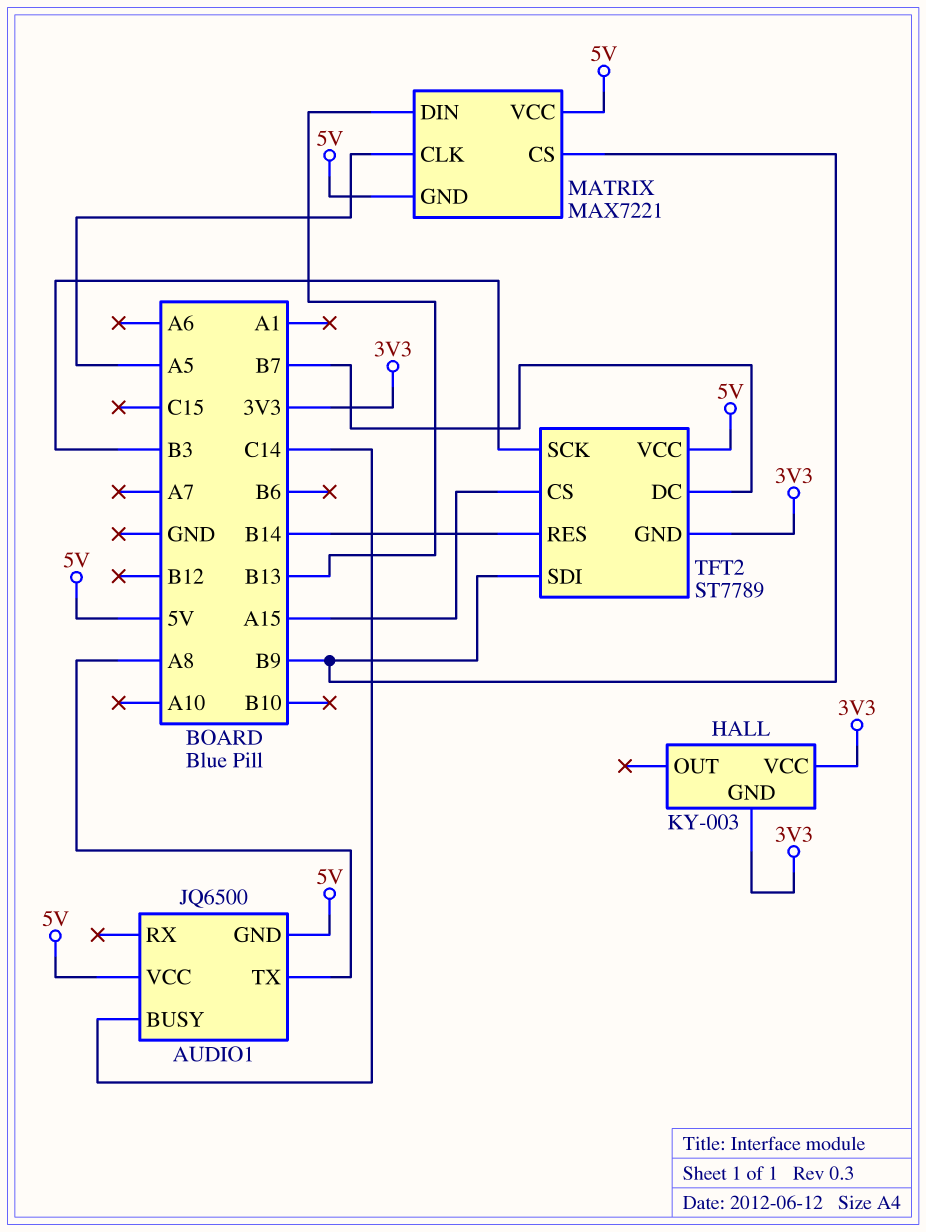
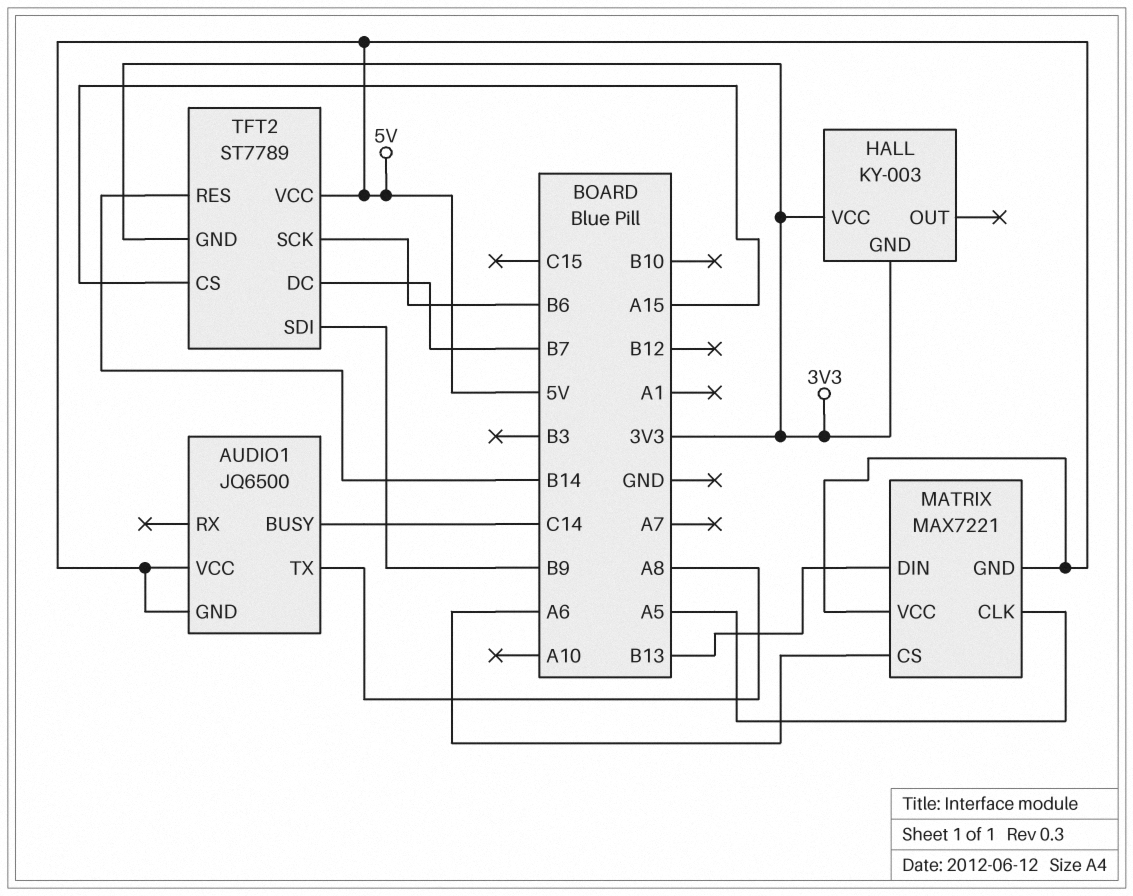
MATRIX pin CS: B9 -> A6
TFT2 pin SCK: B3 -> B6

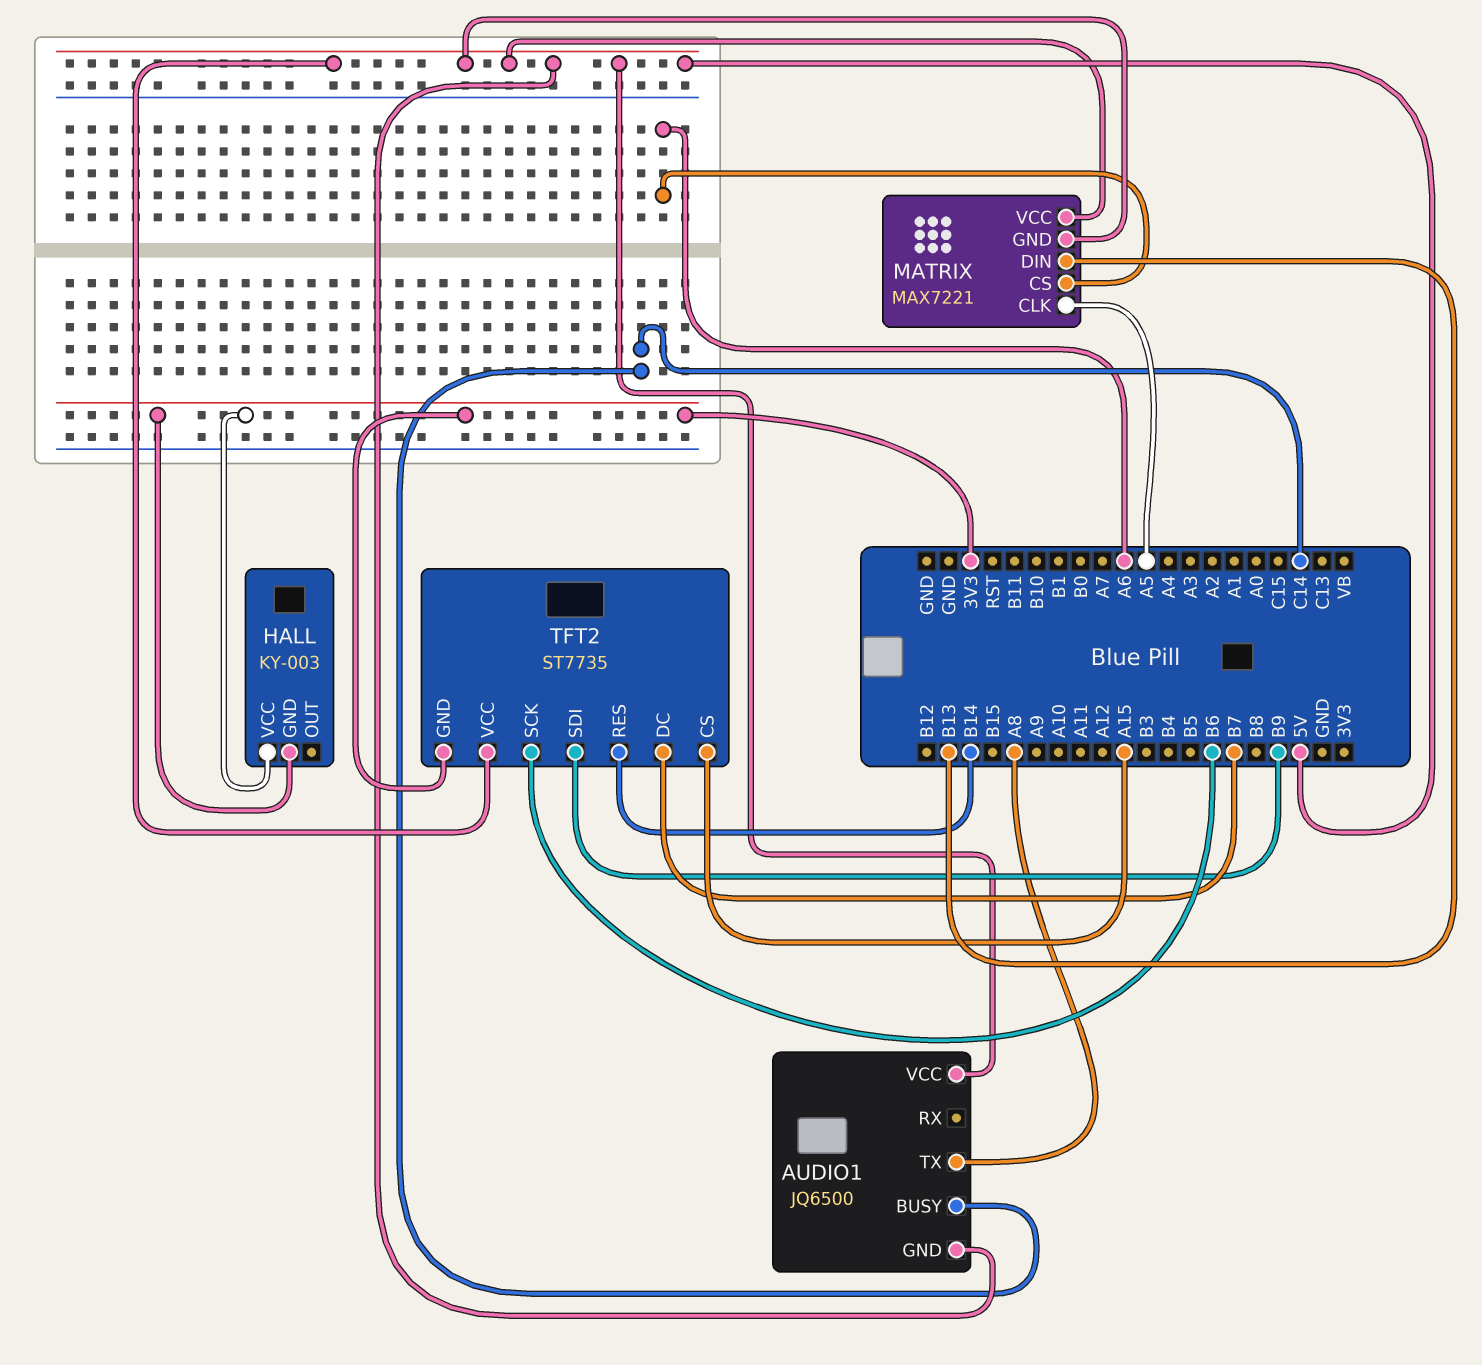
TFT2: ST7789 -> ST7735

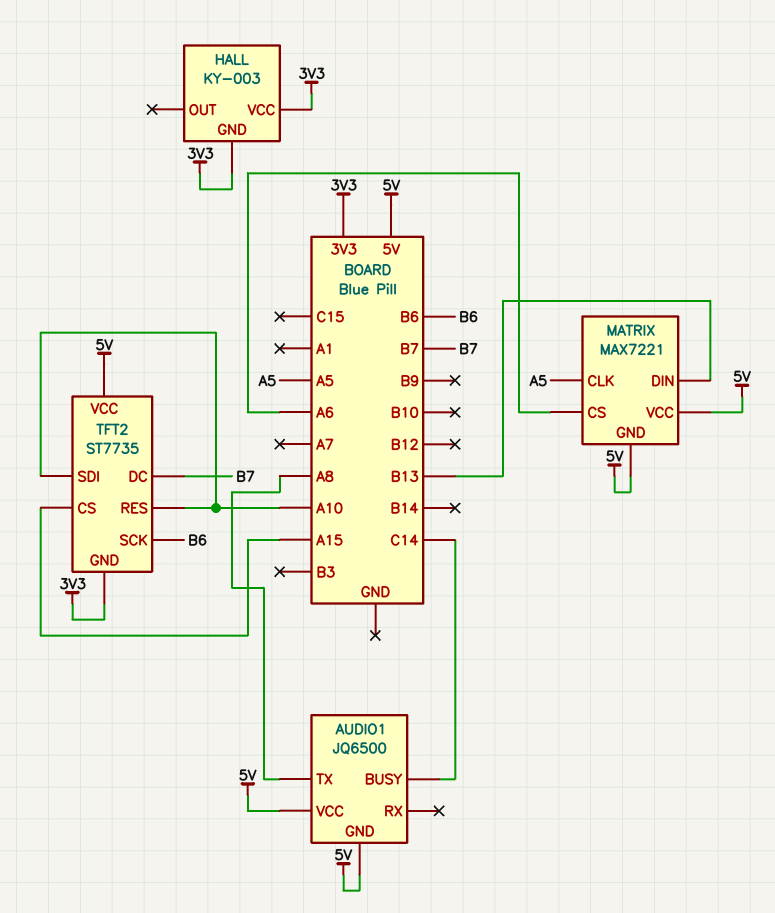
TFT2 pin RES: B14 -> A10
TFT2 pin SDI: B9 -> A10

